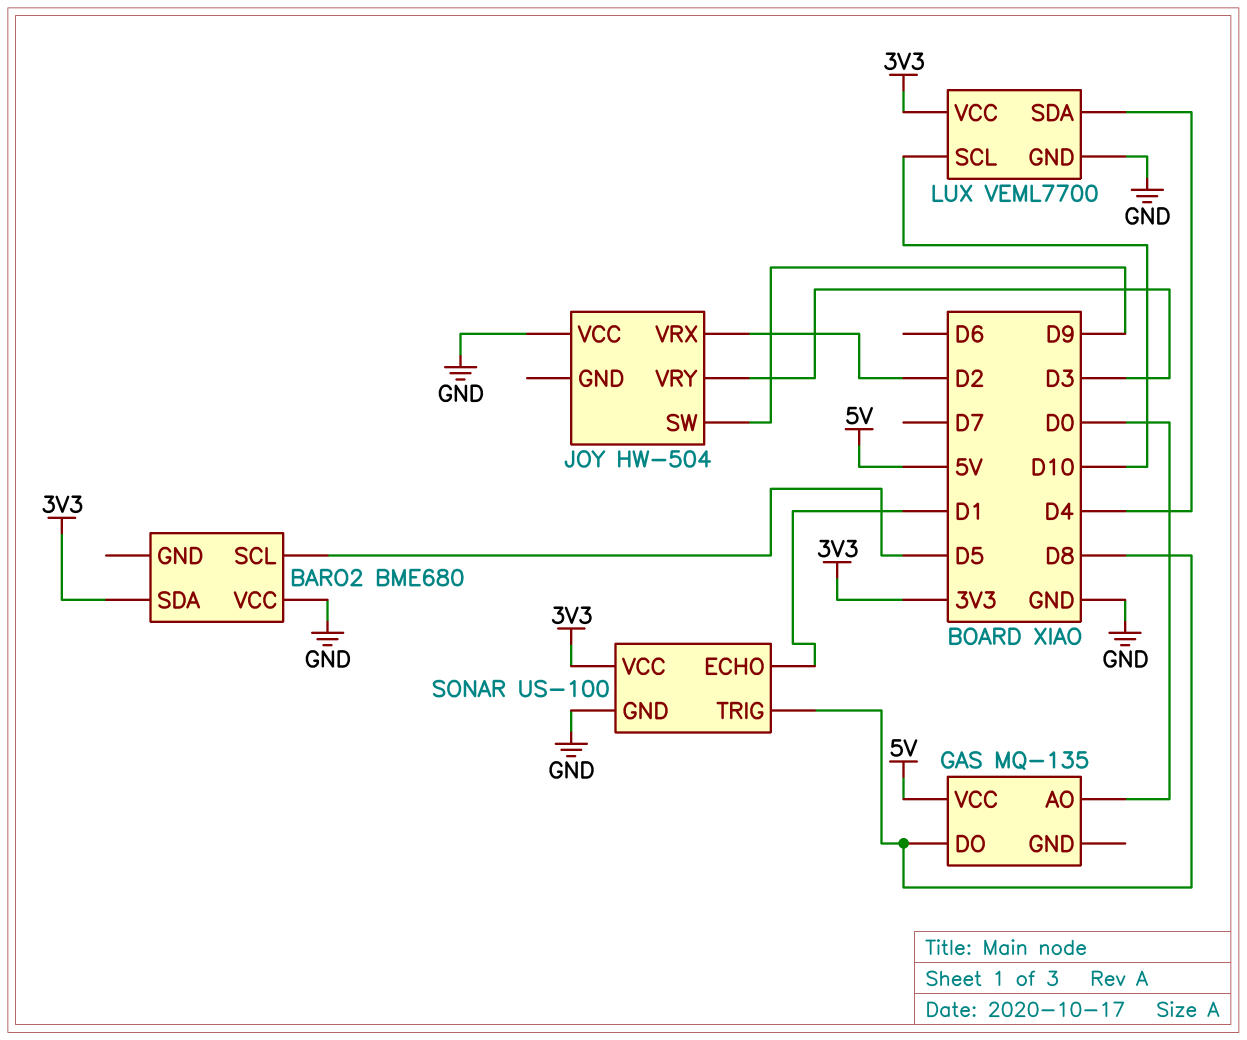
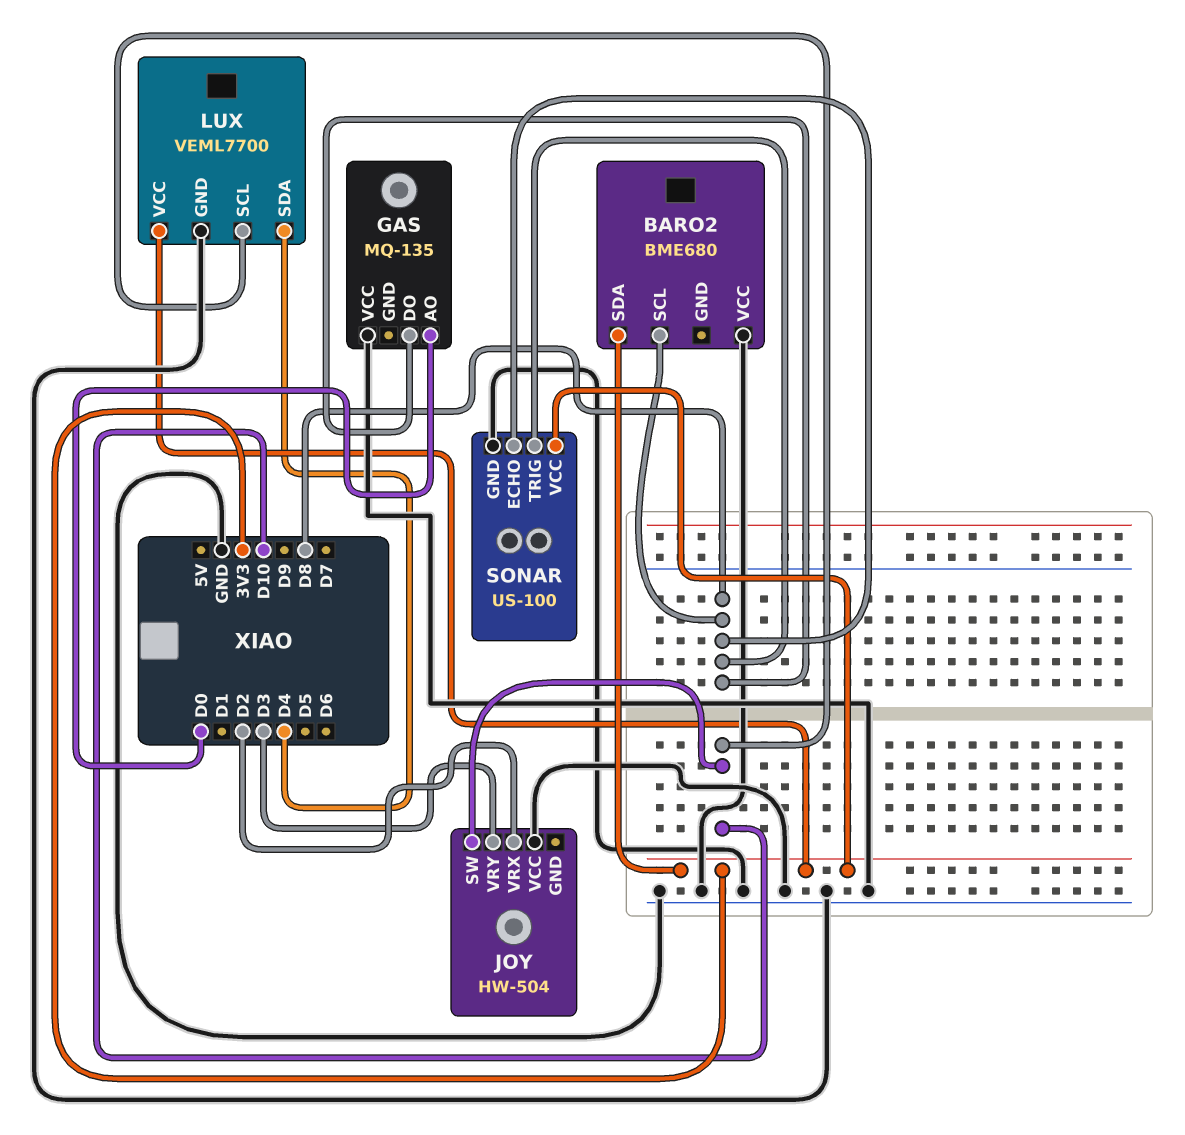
BARO2 pin SCL: D5 -> D8
GAS pin VCC: 5V -> GND
JOY pin SW: D9 -> D10
SONAR pin ECHO: D1 -> D8

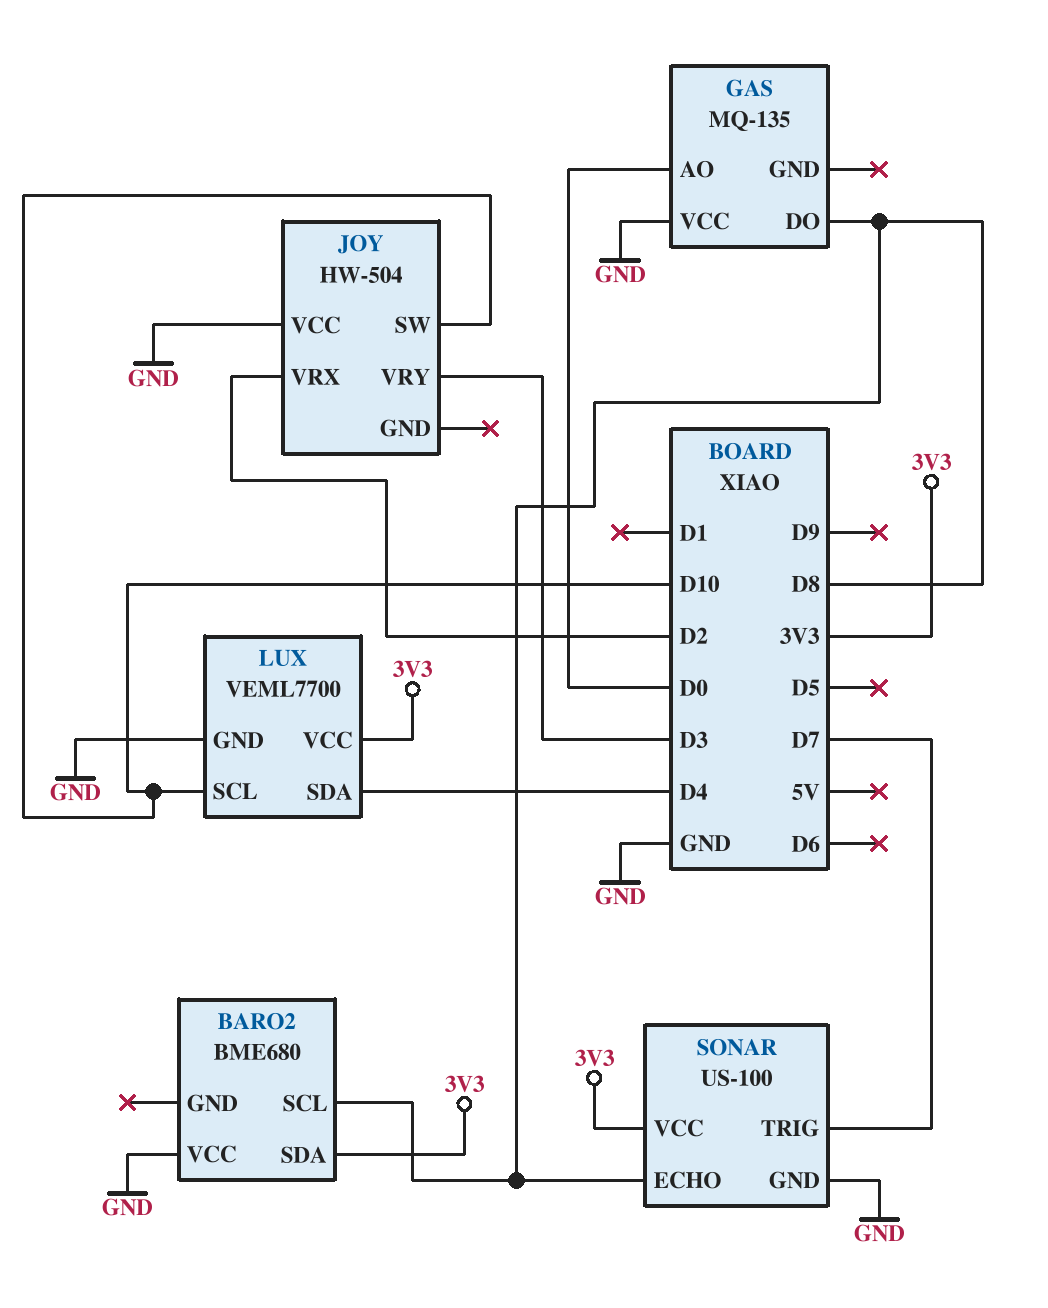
SONAR pin TRIG: D8 -> D7

